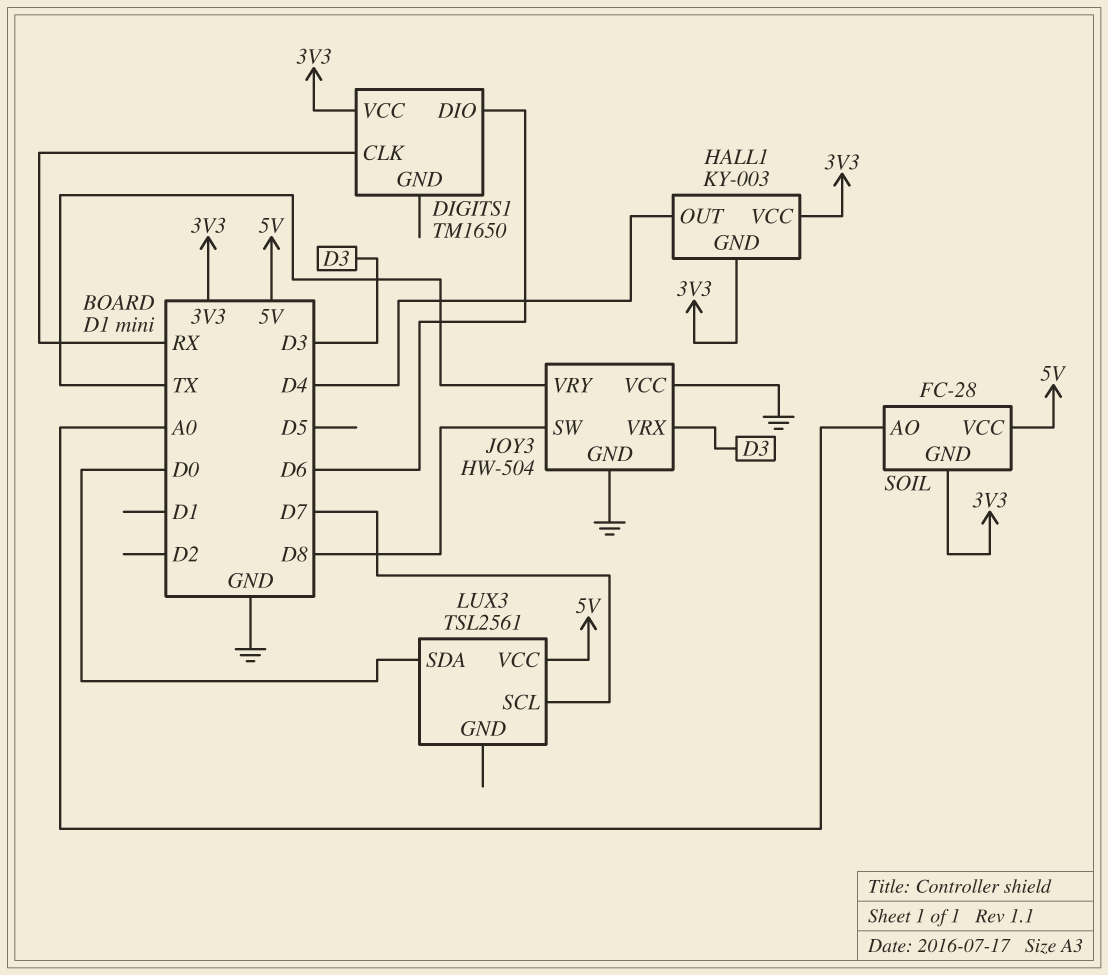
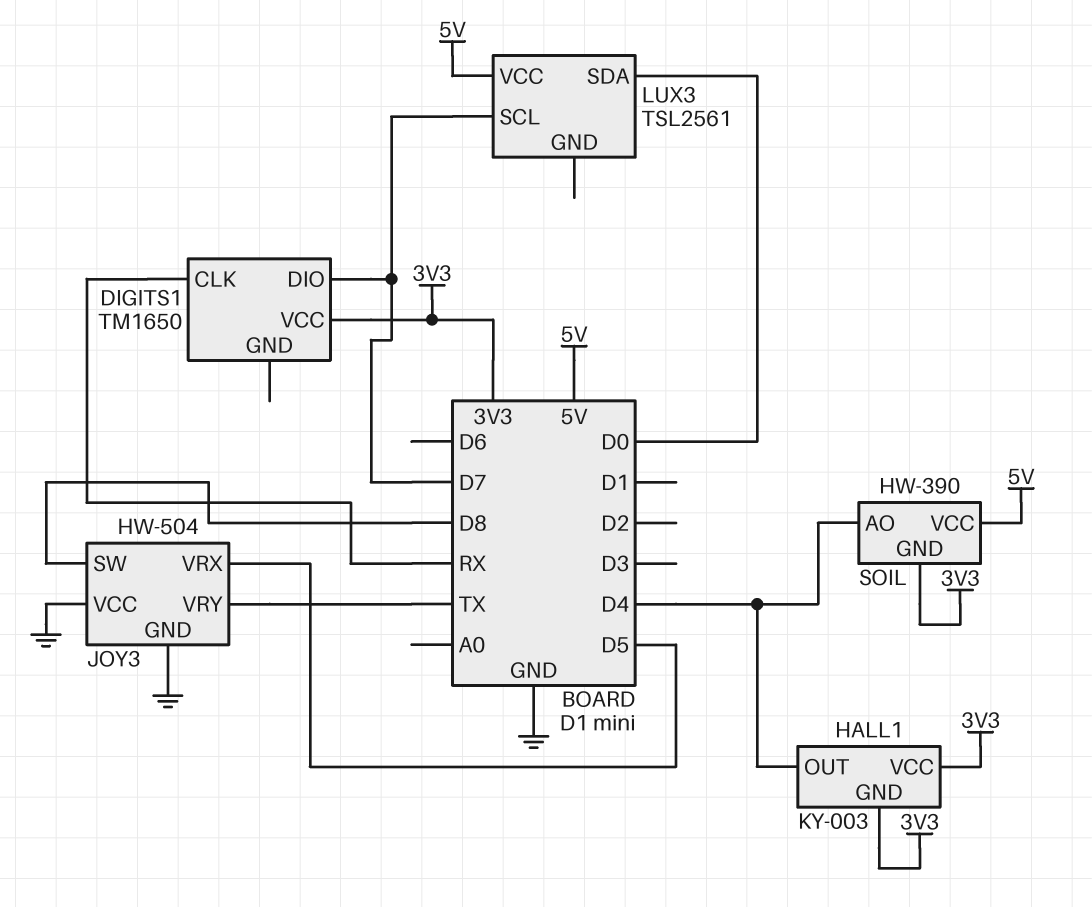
DIGITS1 pin DIO: D6 -> D7
JOY3 pin VRX: D3 -> D5
SOIL: FC-28 -> HW-390
SOIL pin AO: A0 -> D4

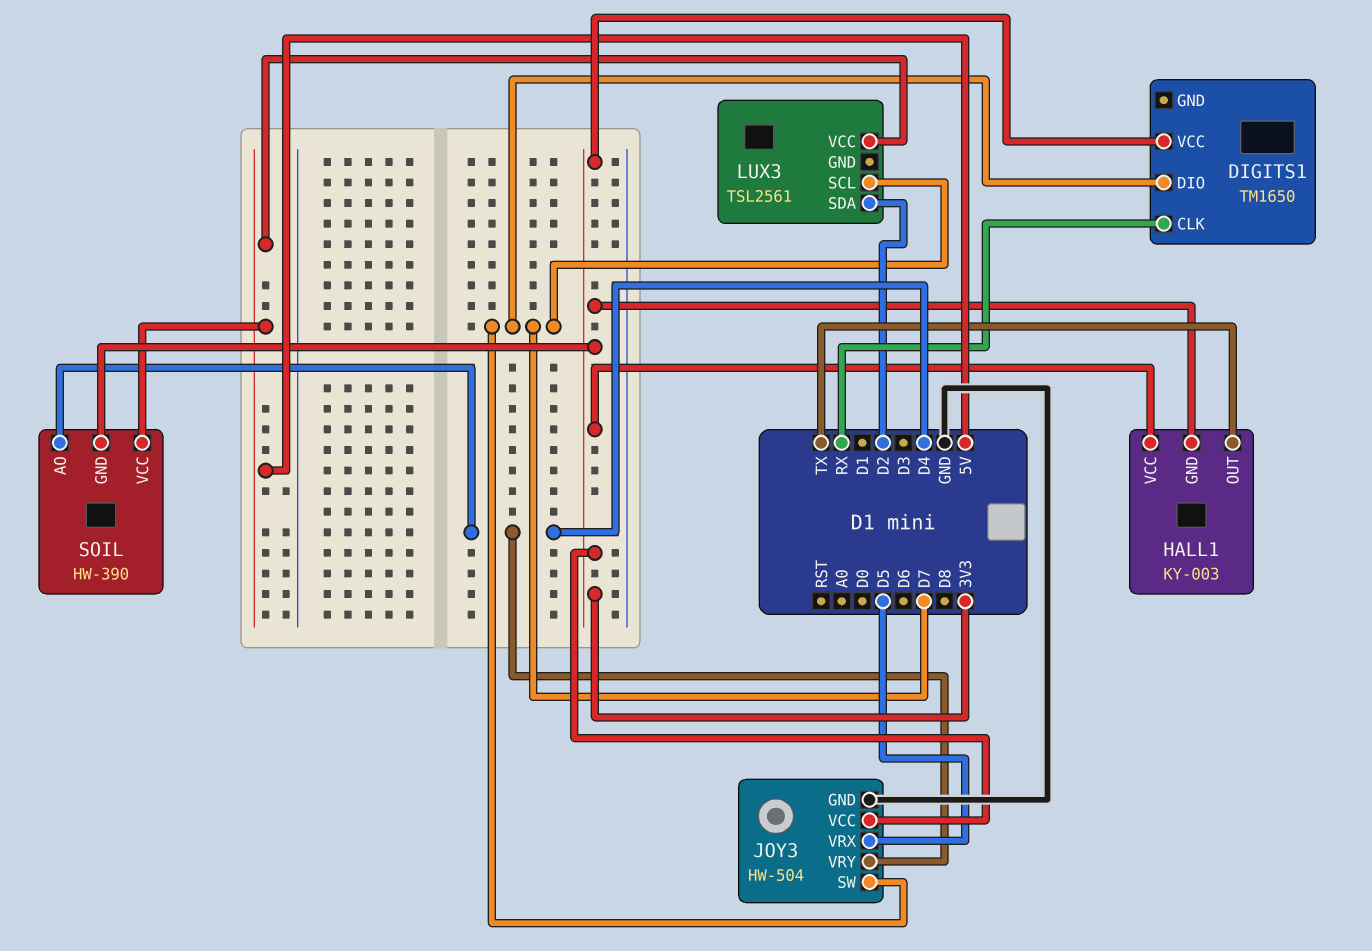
HALL1 pin OUT: D4 -> TX
JOY3 pin SW: D8 -> D7
JOY3 pin VCC: GND -> 3V3
JOY3 pin VRY: TX -> D4
LUX3 pin SDA: D0 -> D2

